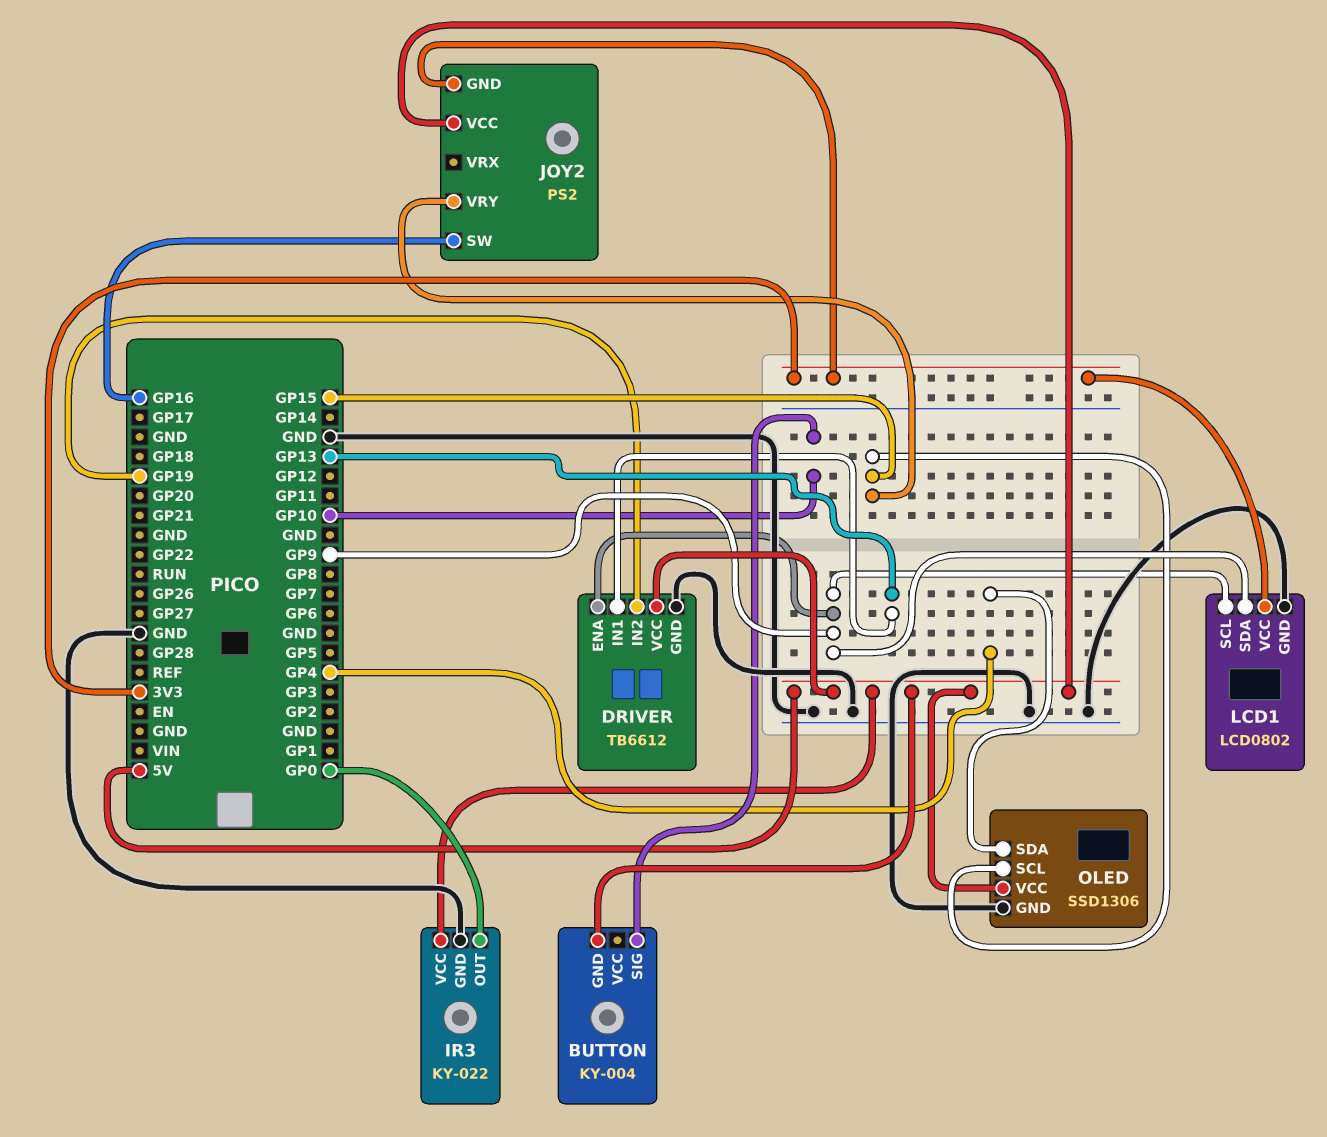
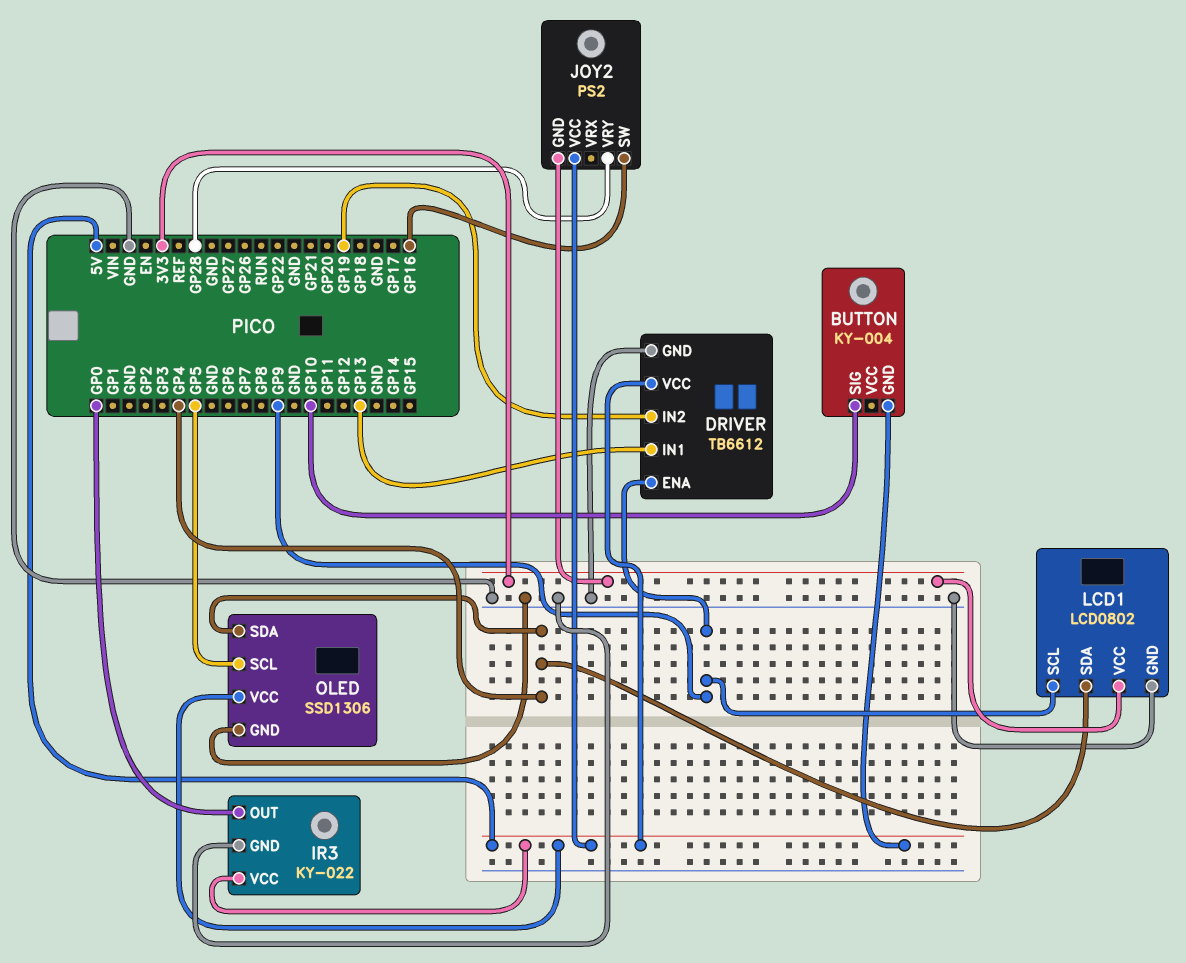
JOY2 pin VRY: GP15 -> GP28
LCD1 pin SDA: GP9 -> GP4
OLED pin SCL: GP15 -> GP5

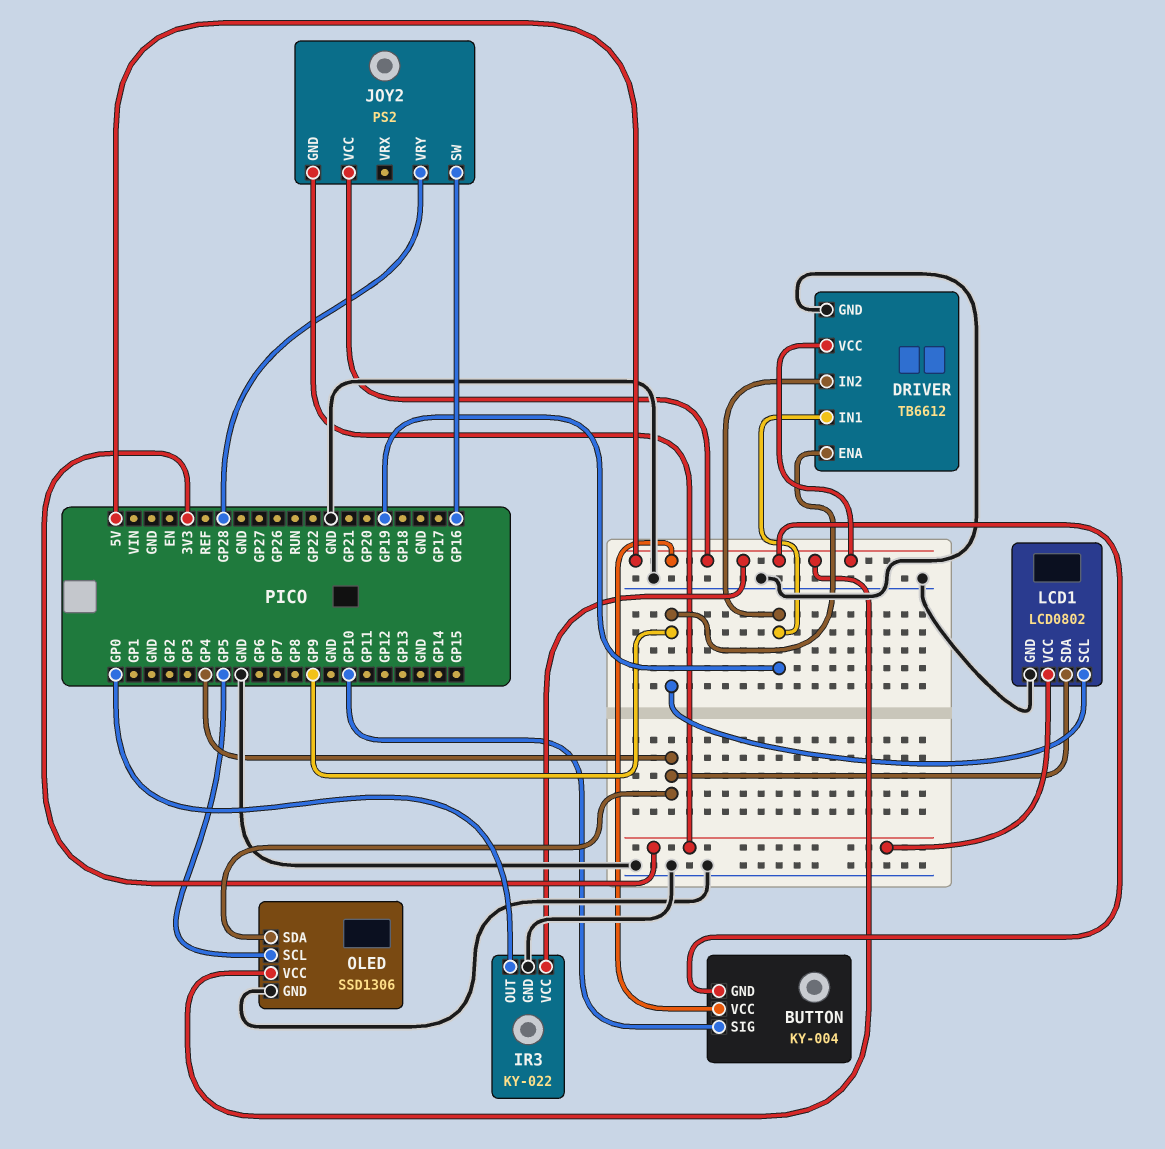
BUTTON pin VCC: none -> 5V
DRIVER pin IN1: GP13 -> GP19

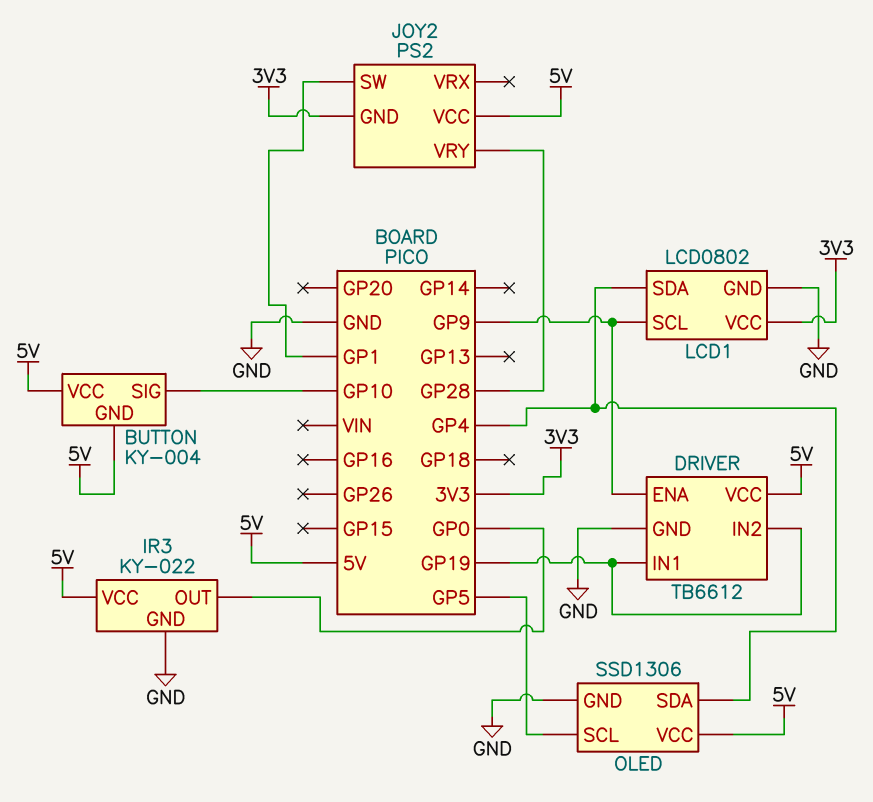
JOY2 pin SW: GP16 -> GP1

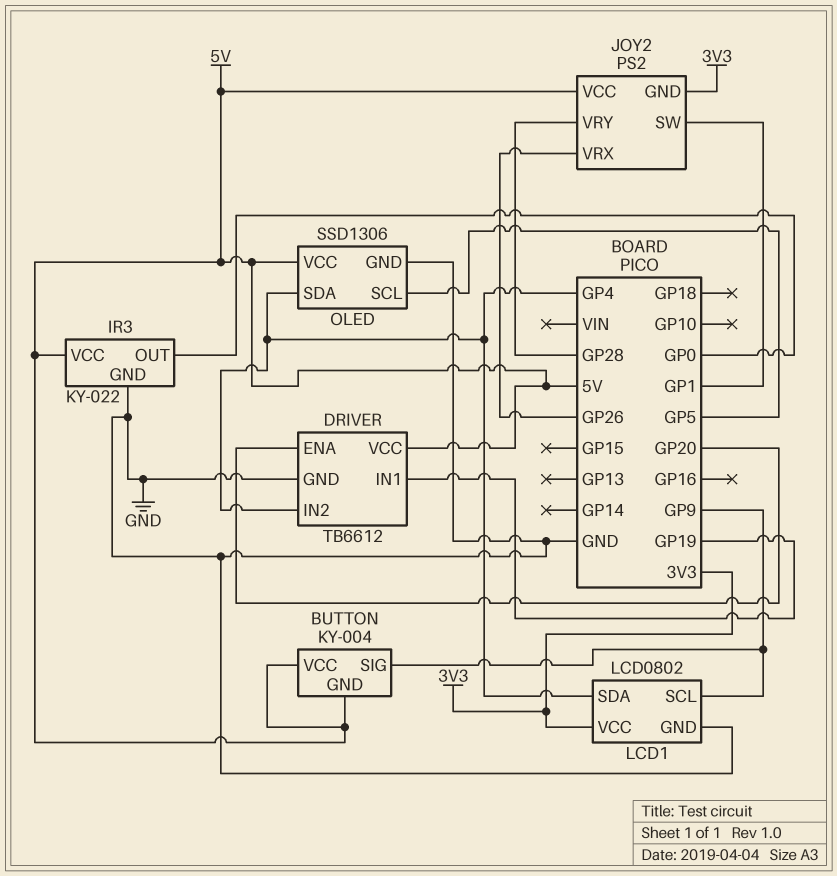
BUTTON pin SIG: GP10 -> GP9
DRIVER pin ENA: GP9 -> GP20
DRIVER pin IN2: GP19 -> GP4
JOY2 pin VRX: none -> GP26

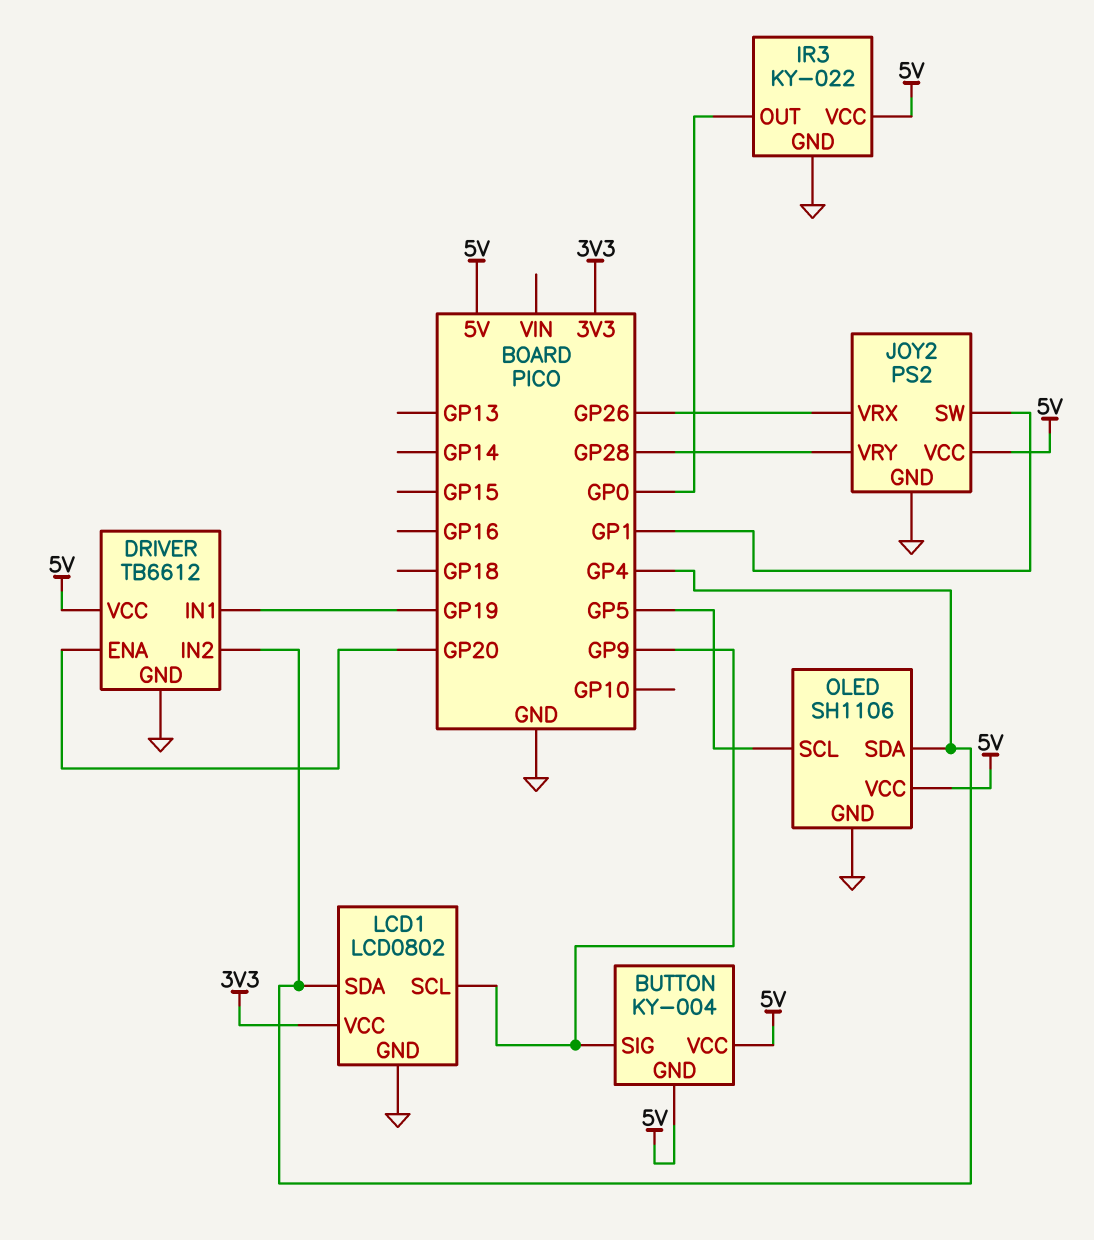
JOY2 pin GND: 3V3 -> GND
OLED: SSD1306 -> SH1106

